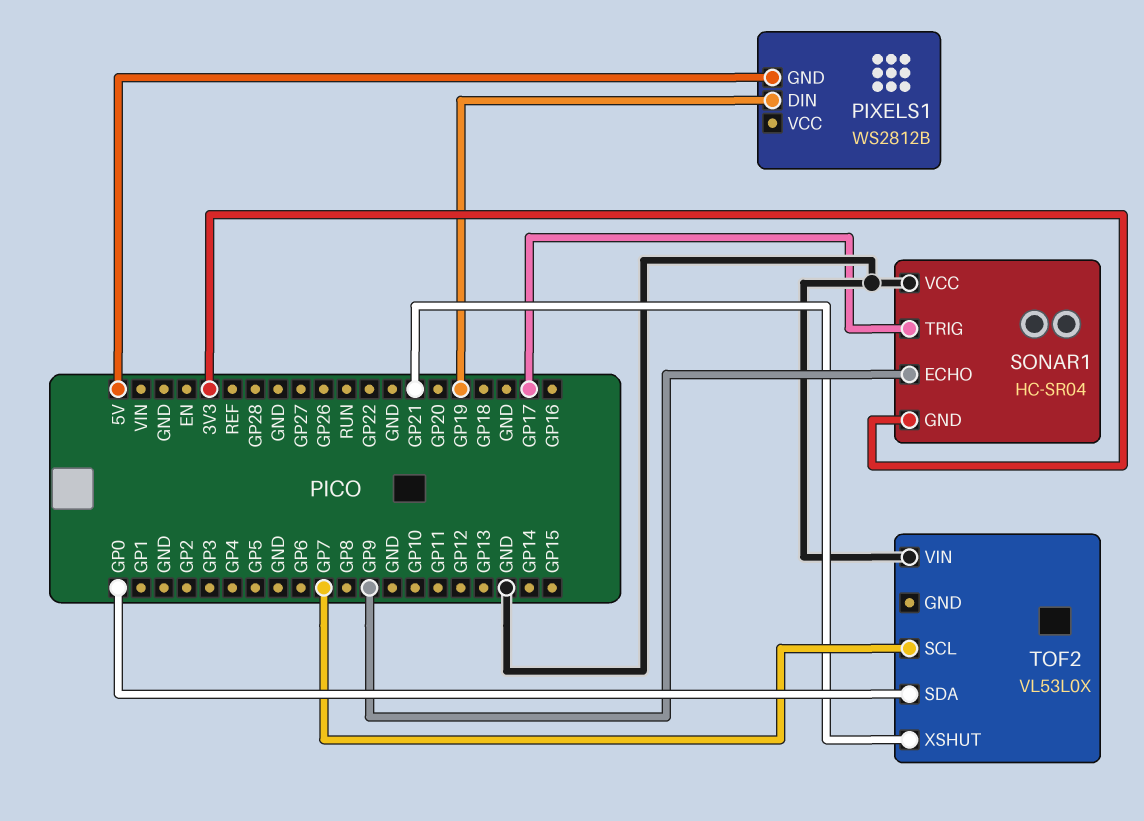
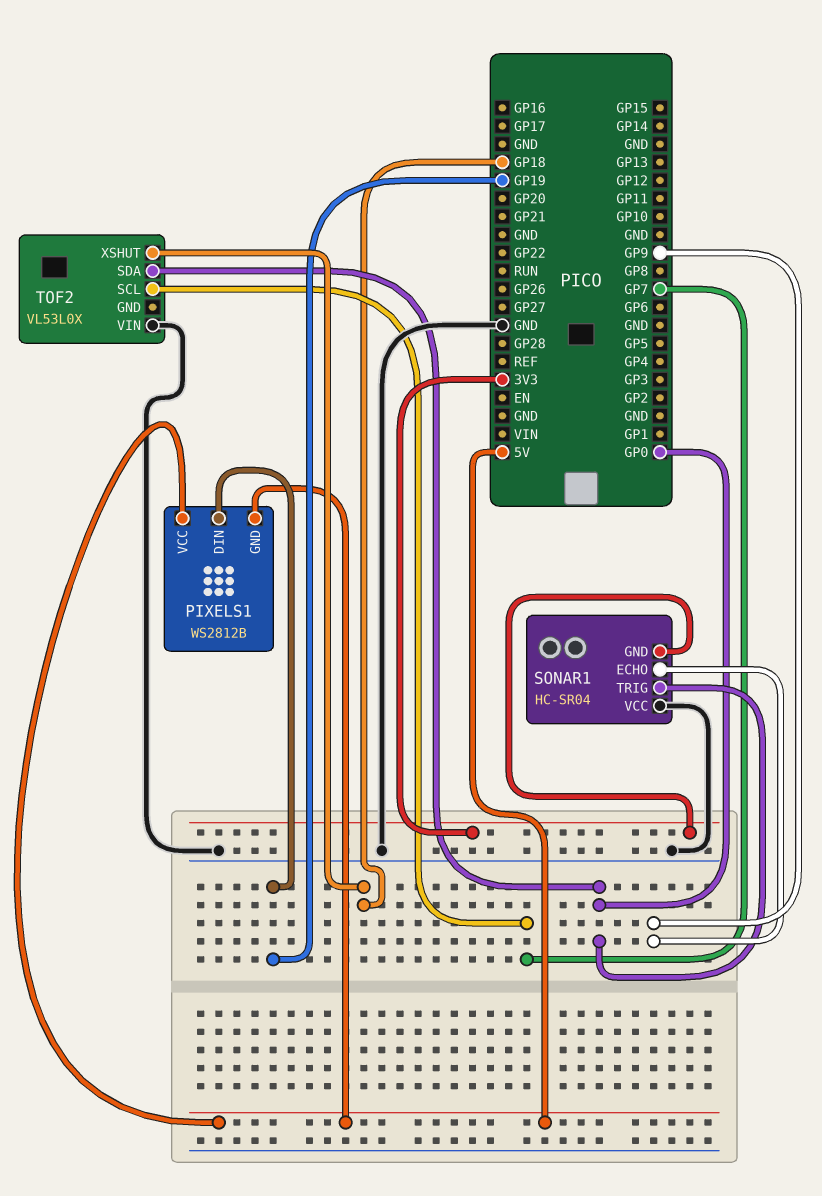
PIXELS1 pin VCC: none -> 5V
SONAR1 pin TRIG: GP17 -> GP0
TOF2 pin XSHUT: GP21 -> GP18

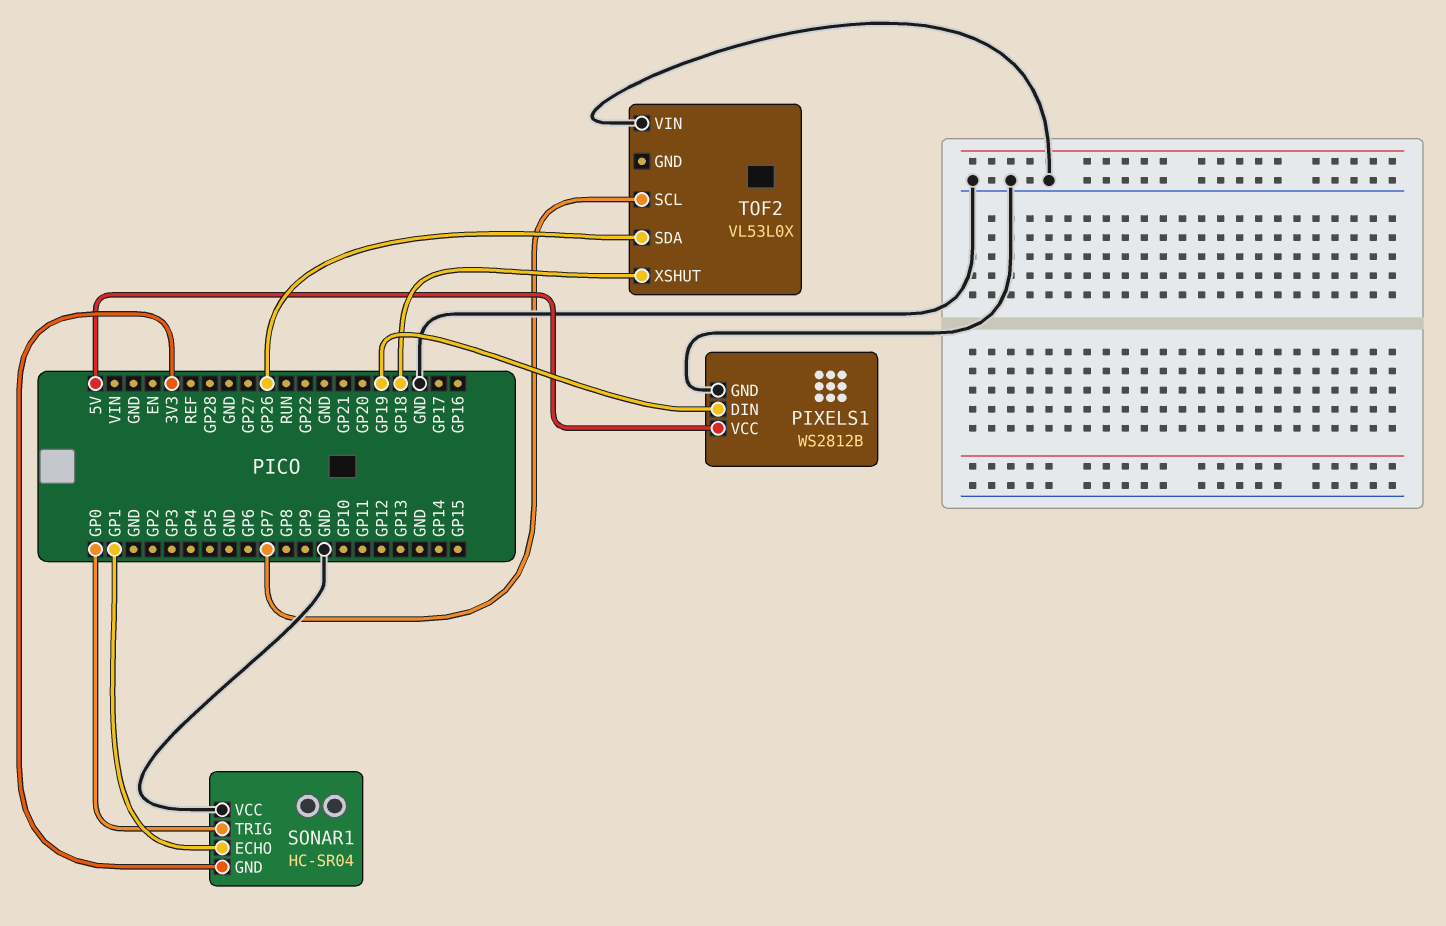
PIXELS1 pin GND: 5V -> GND
SONAR1 pin ECHO: GP9 -> GP1
TOF2 pin SDA: GP0 -> GP26

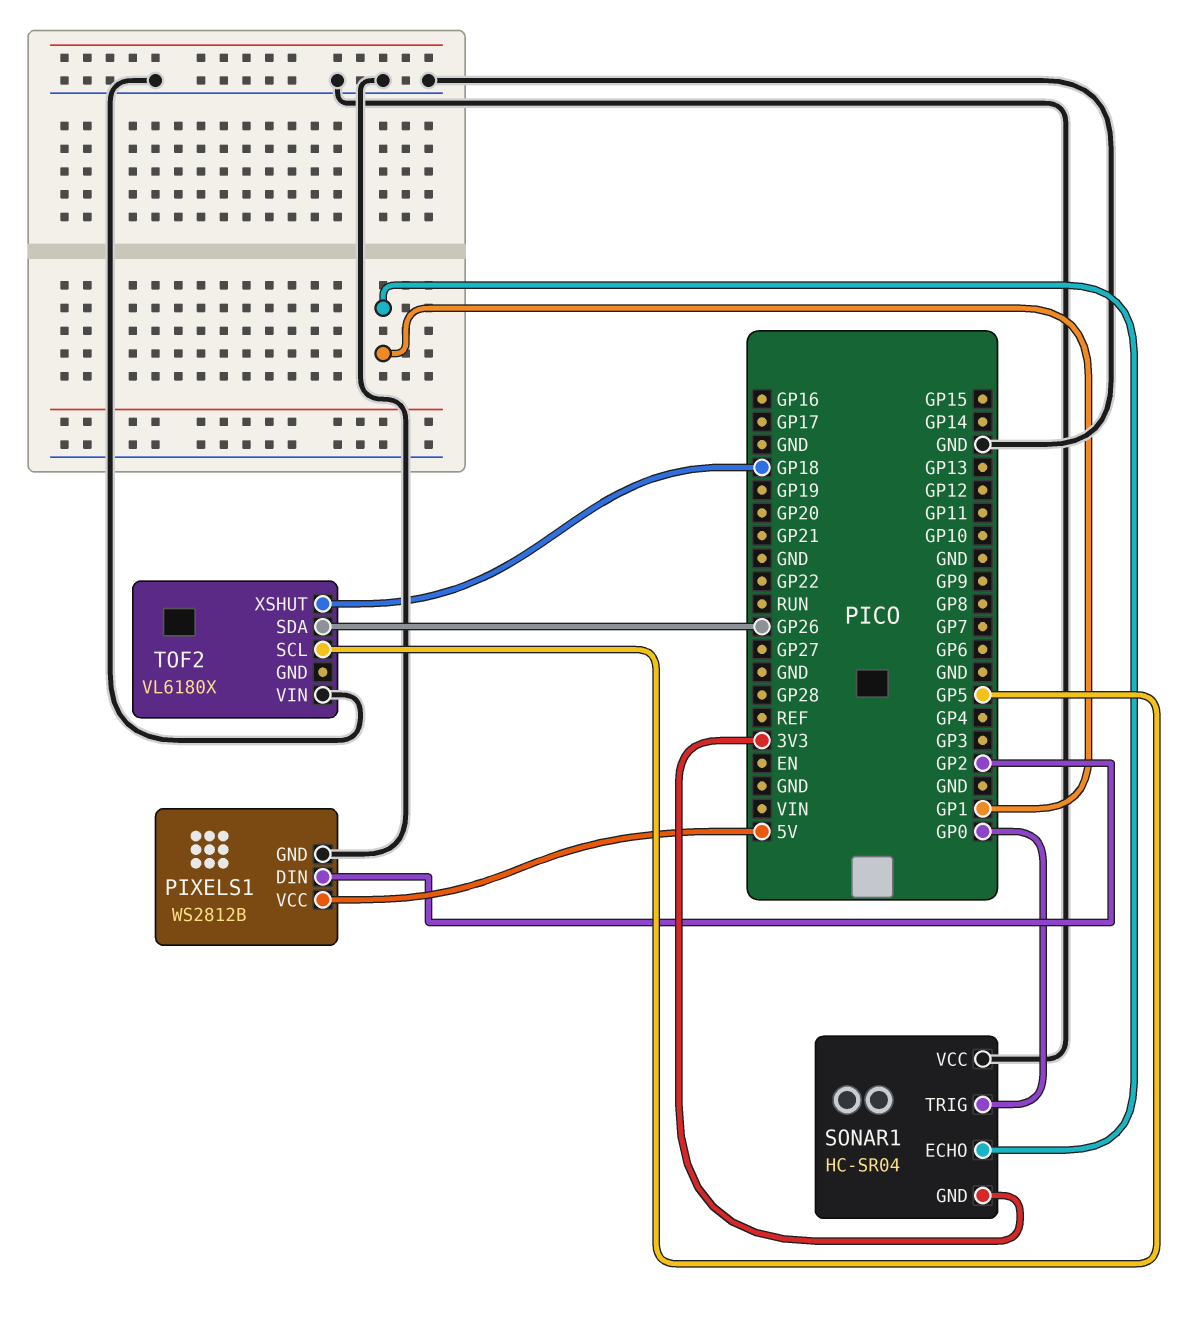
PIXELS1 pin DIN: GP19 -> GP2
TOF2: VL53L0X -> VL6180X
TOF2 pin SCL: GP7 -> GP5

